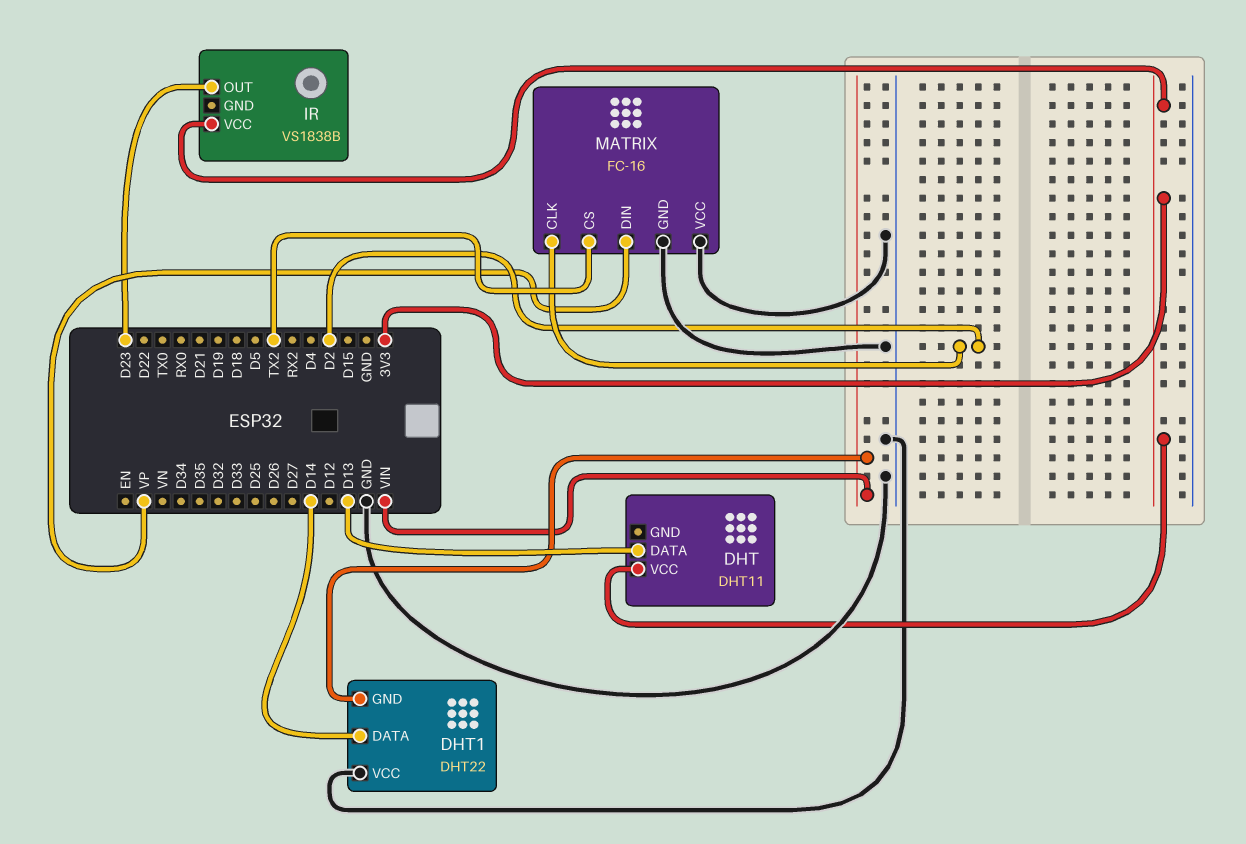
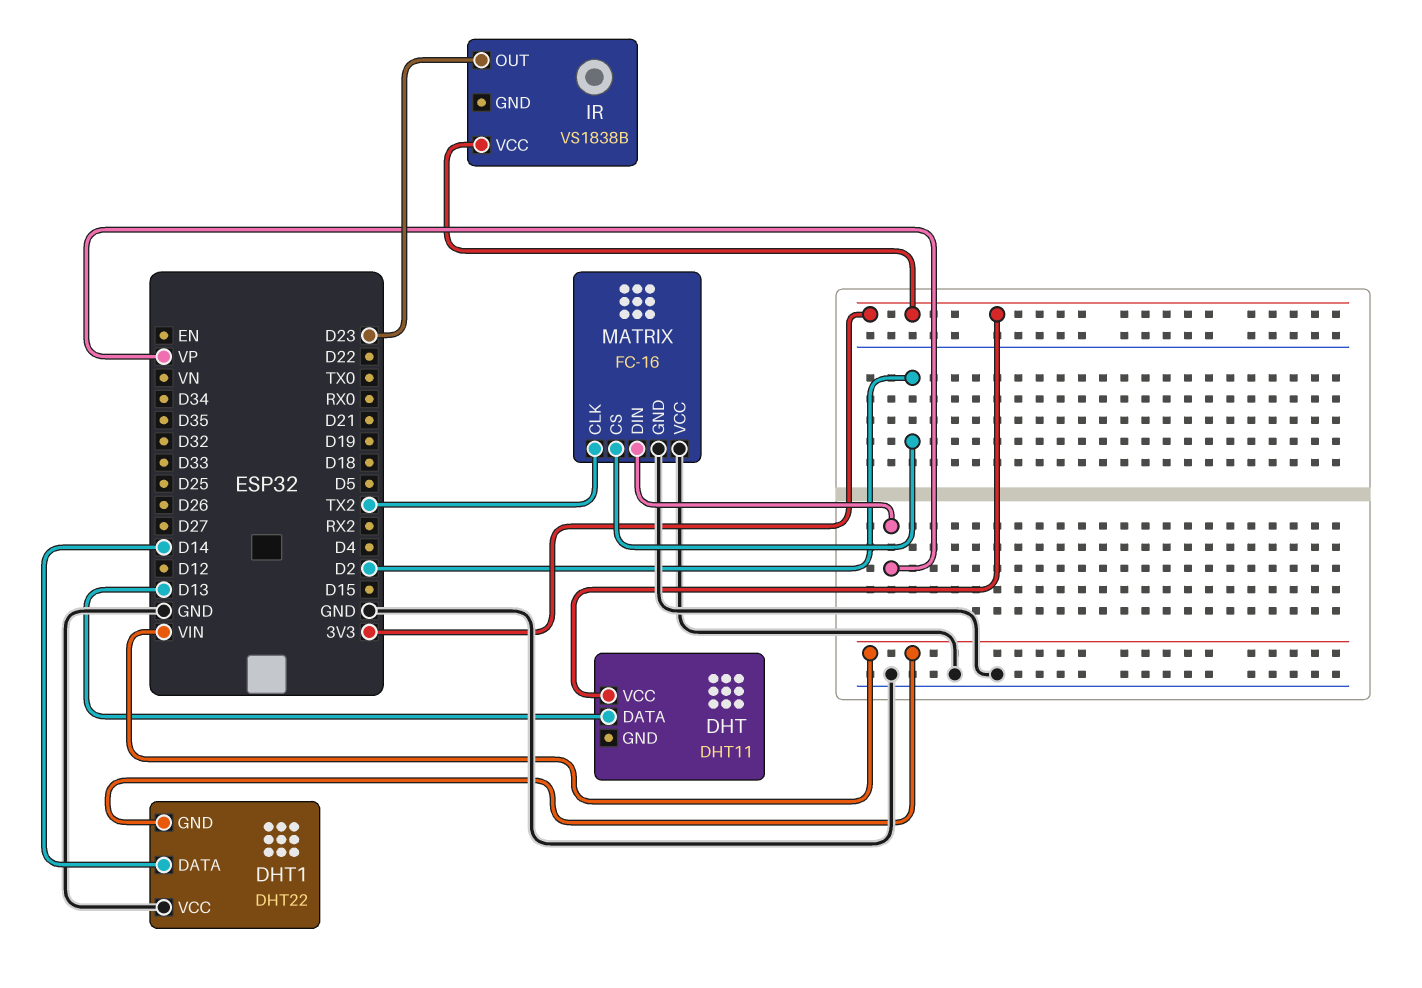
MATRIX pin CLK: D2 -> TX2
MATRIX pin CS: TX2 -> D2

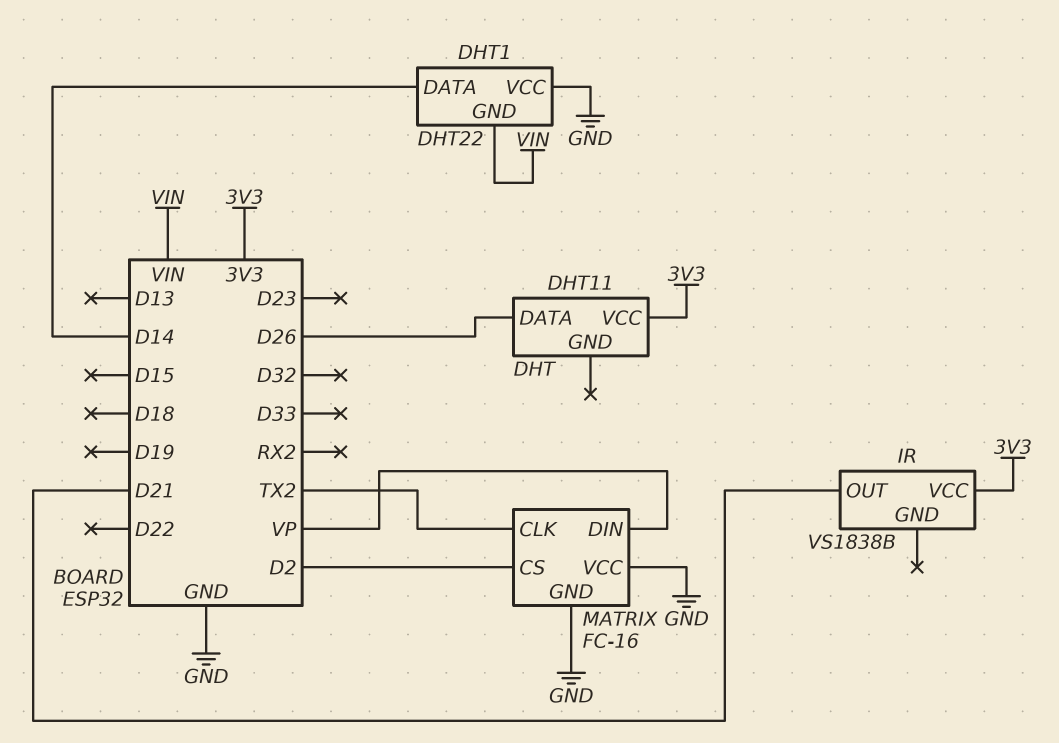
DHT pin DATA: D13 -> D26
IR pin OUT: D23 -> D21

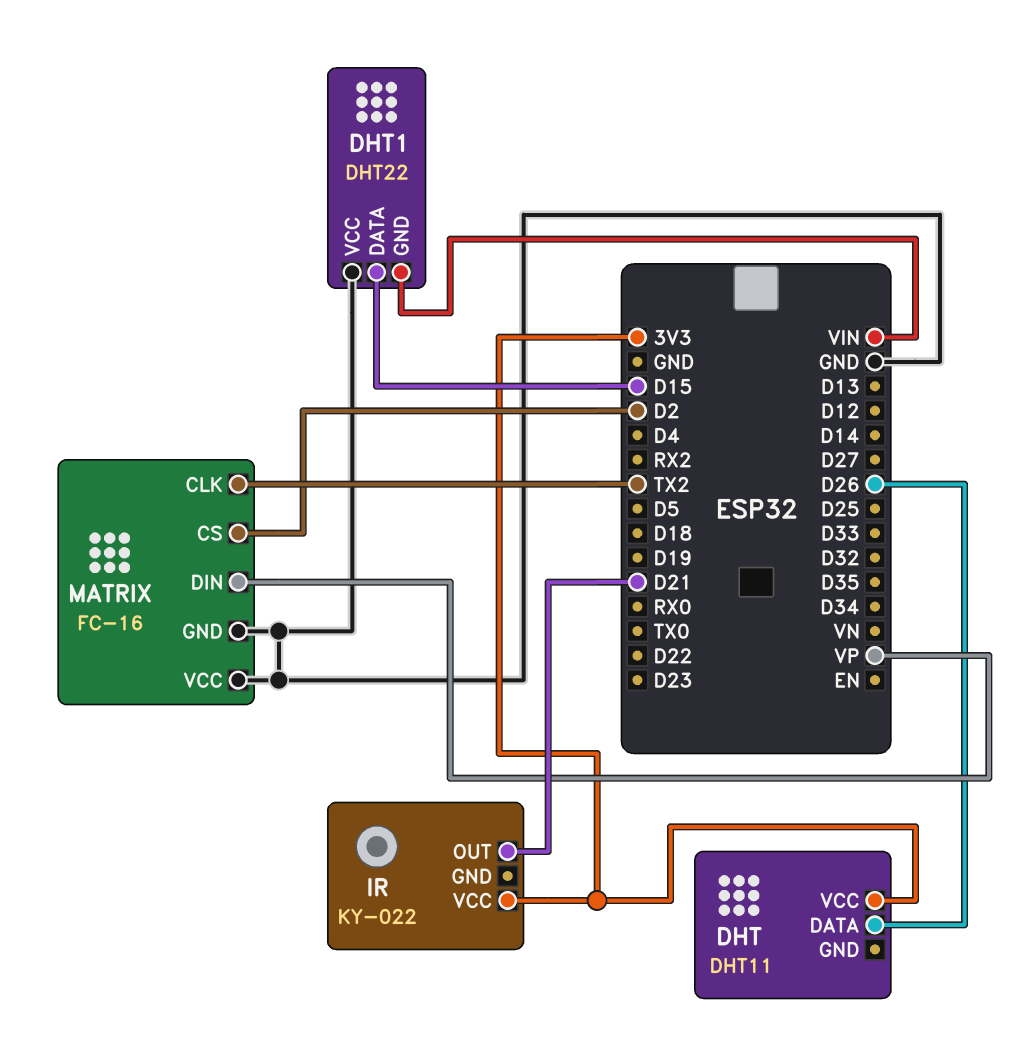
DHT1 pin DATA: D14 -> D15
IR: VS1838B -> KY-022

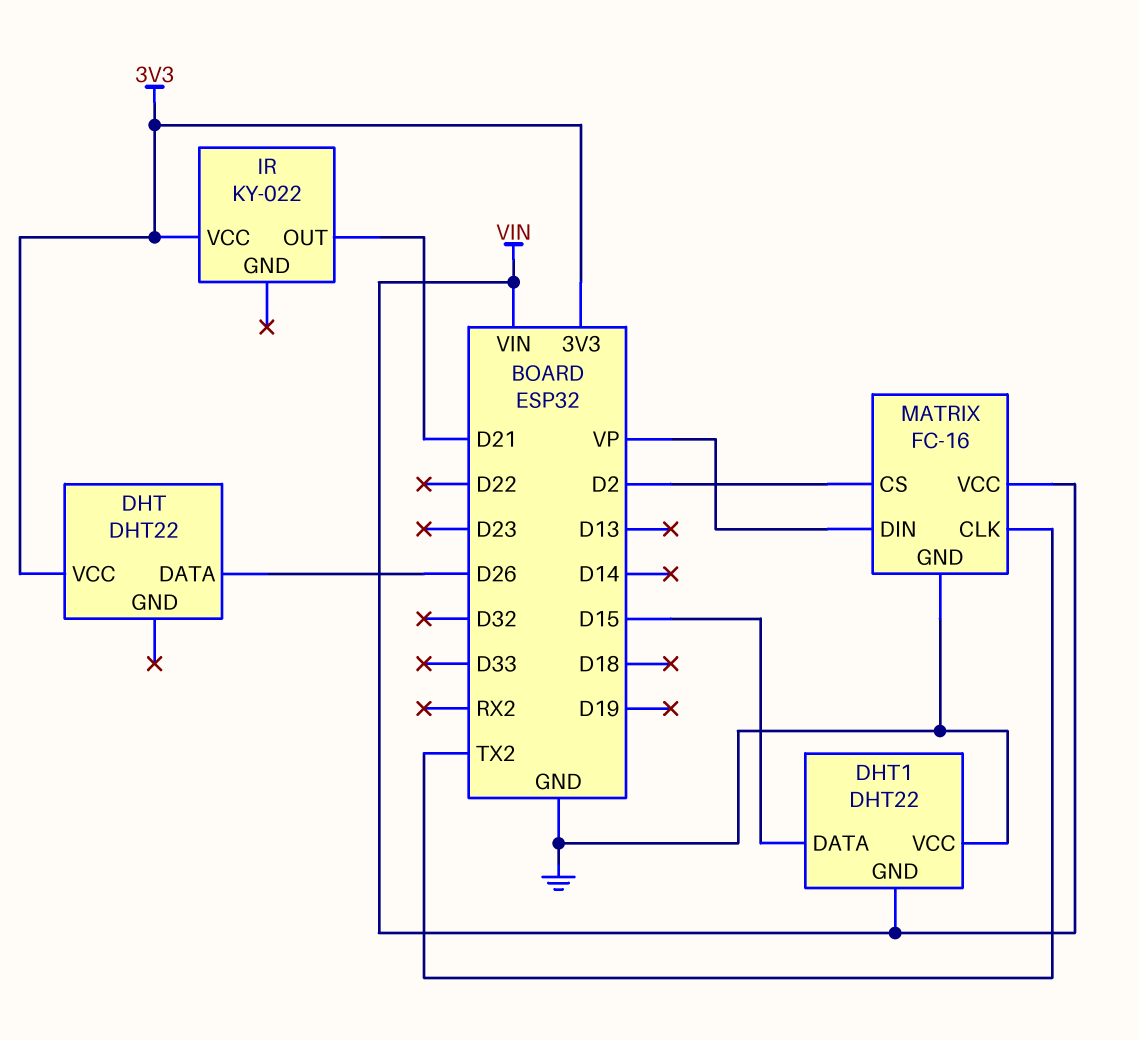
DHT: DHT11 -> DHT22
MATRIX pin VCC: GND -> VIN

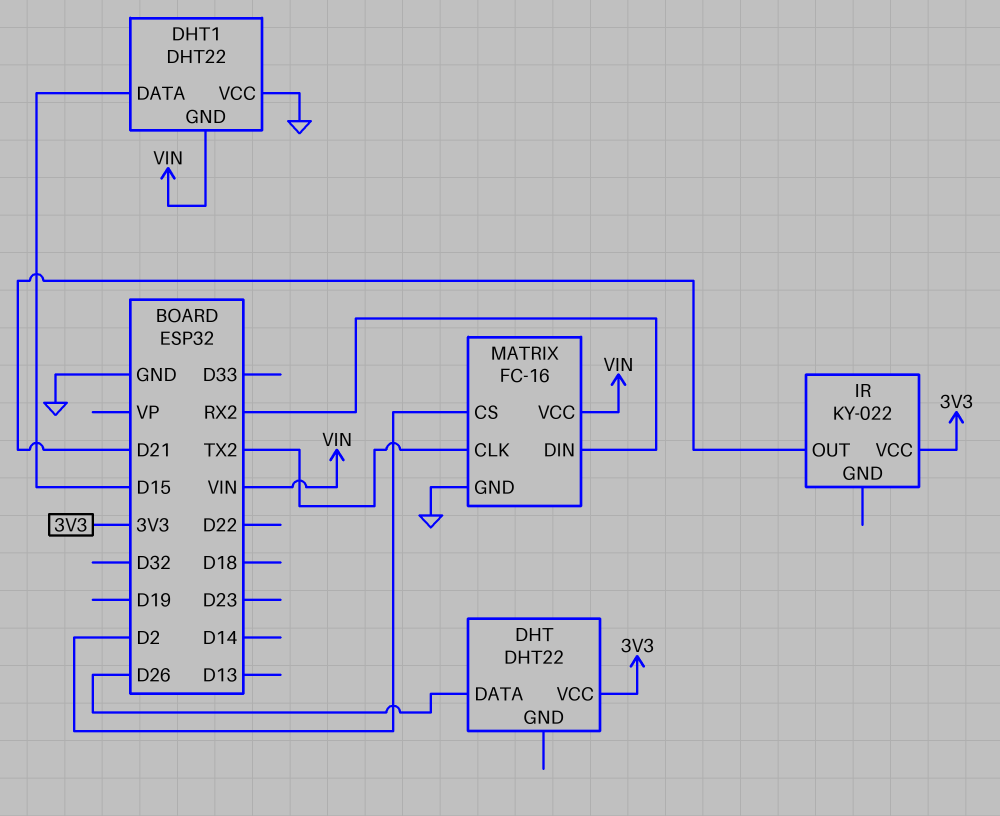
MATRIX pin DIN: VP -> RX2

